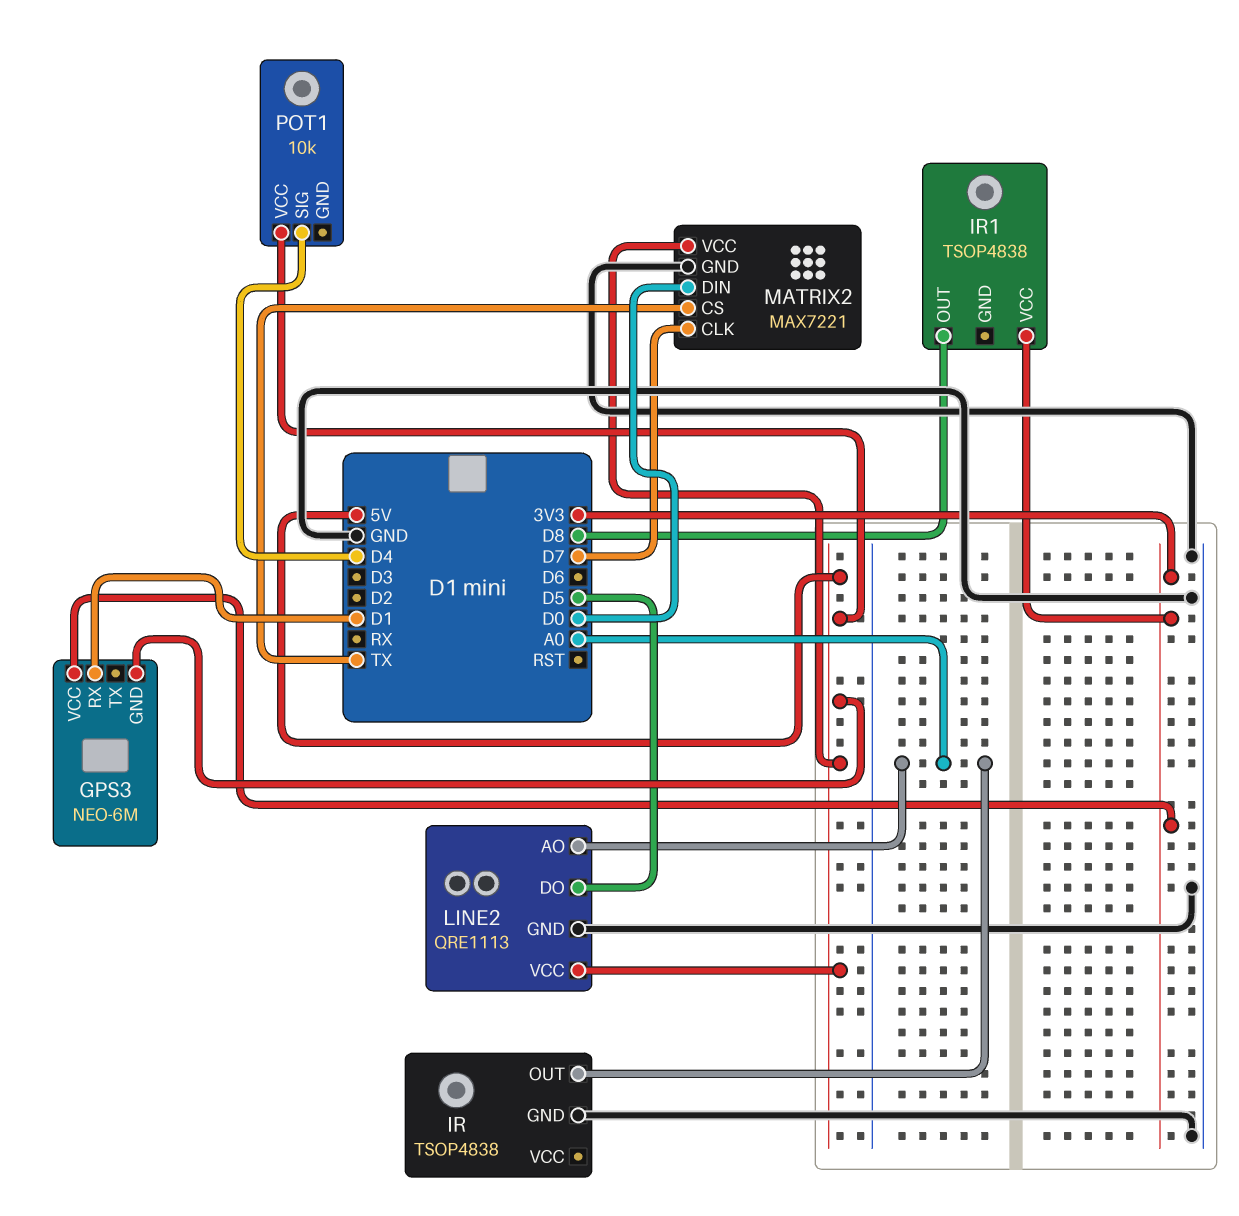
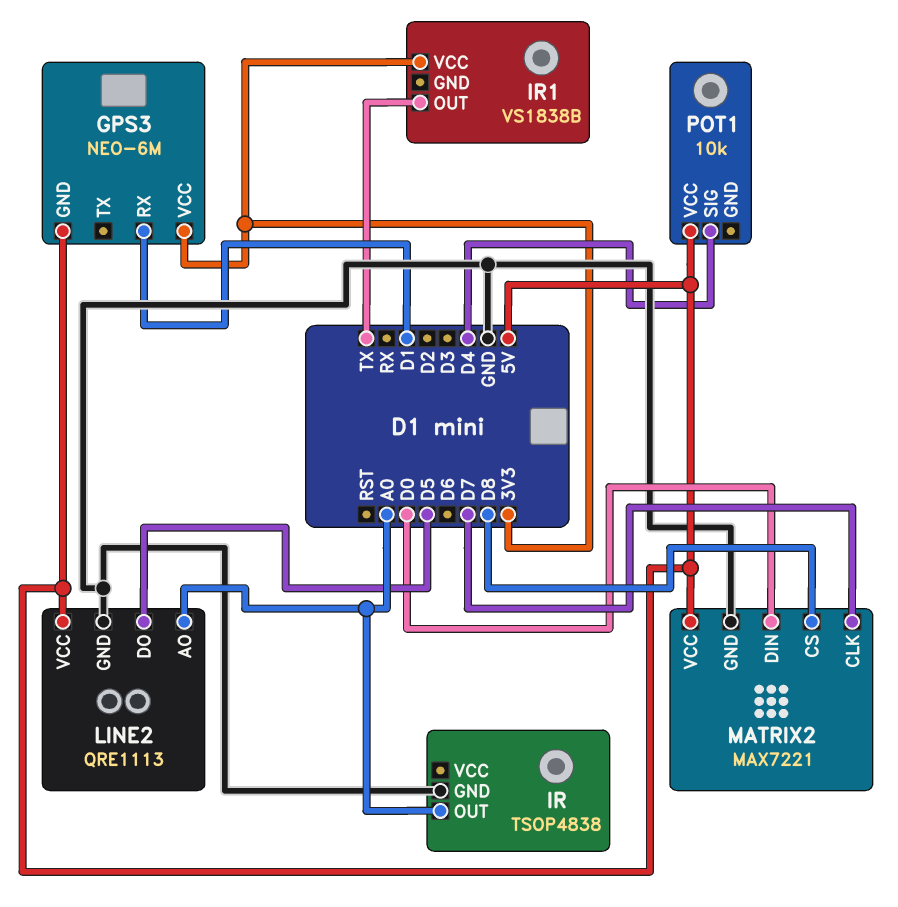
IR1: TSOP4838 -> VS1838B
IR1 pin OUT: D8 -> TX
MATRIX2 pin CS: TX -> D8

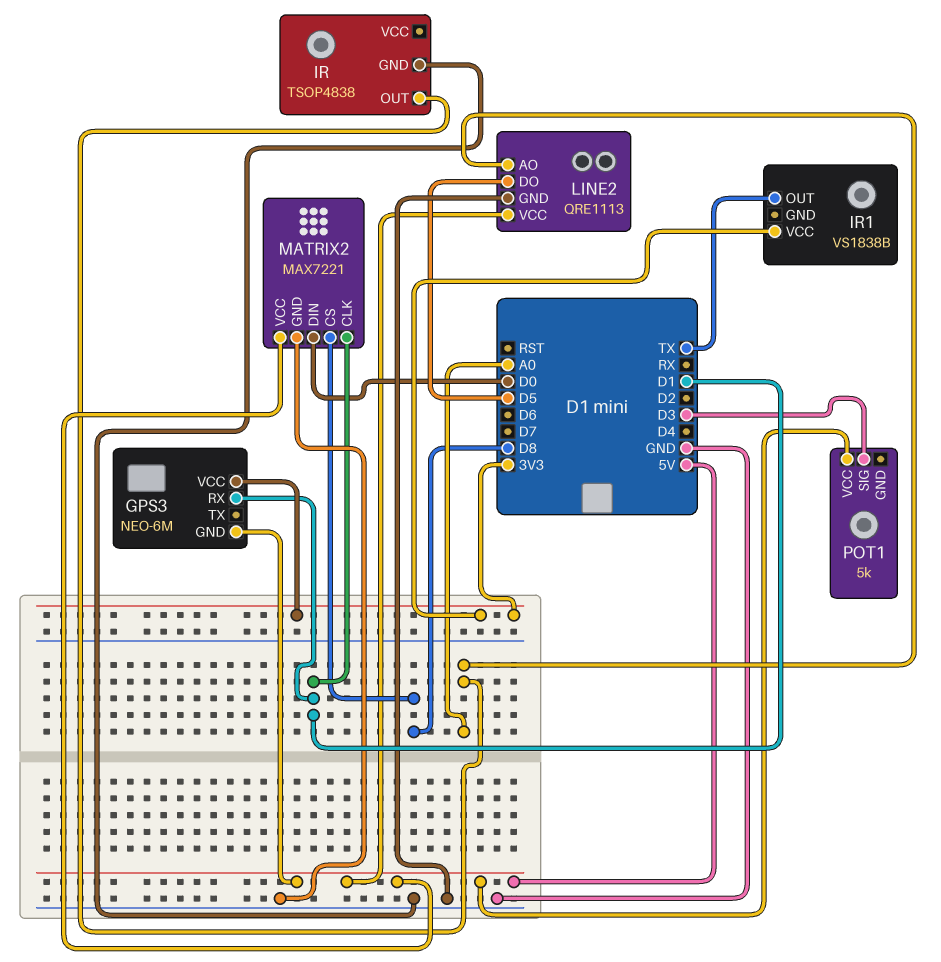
MATRIX2 pin CLK: D7 -> D1
POT1: 10k -> 5k
POT1 pin SIG: D4 -> D3

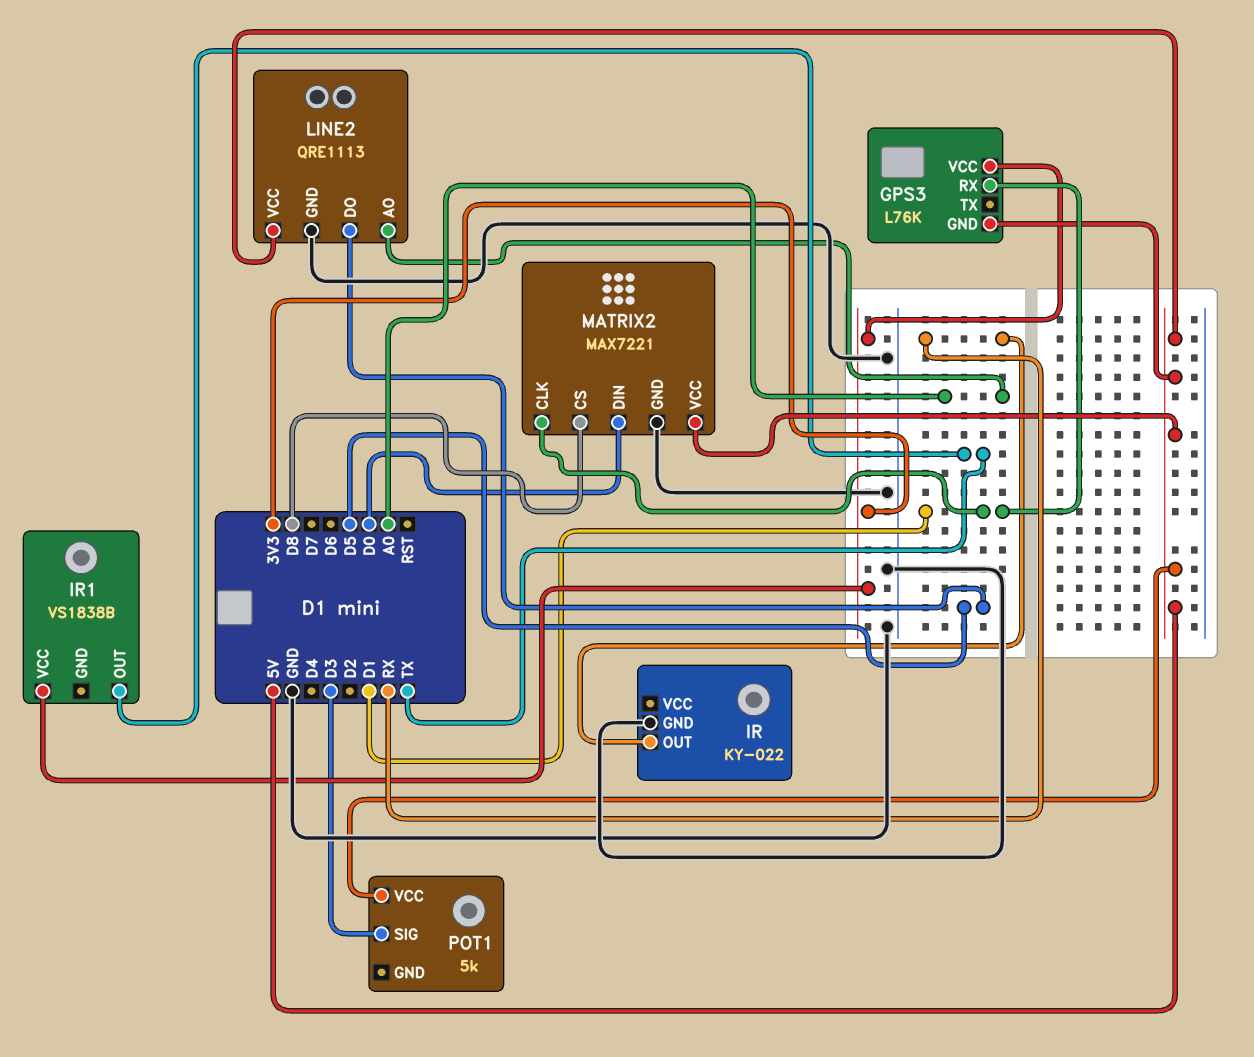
GPS3: NEO-6M -> L76K
IR: TSOP4838 -> KY-022
IR pin OUT: A0 -> RX

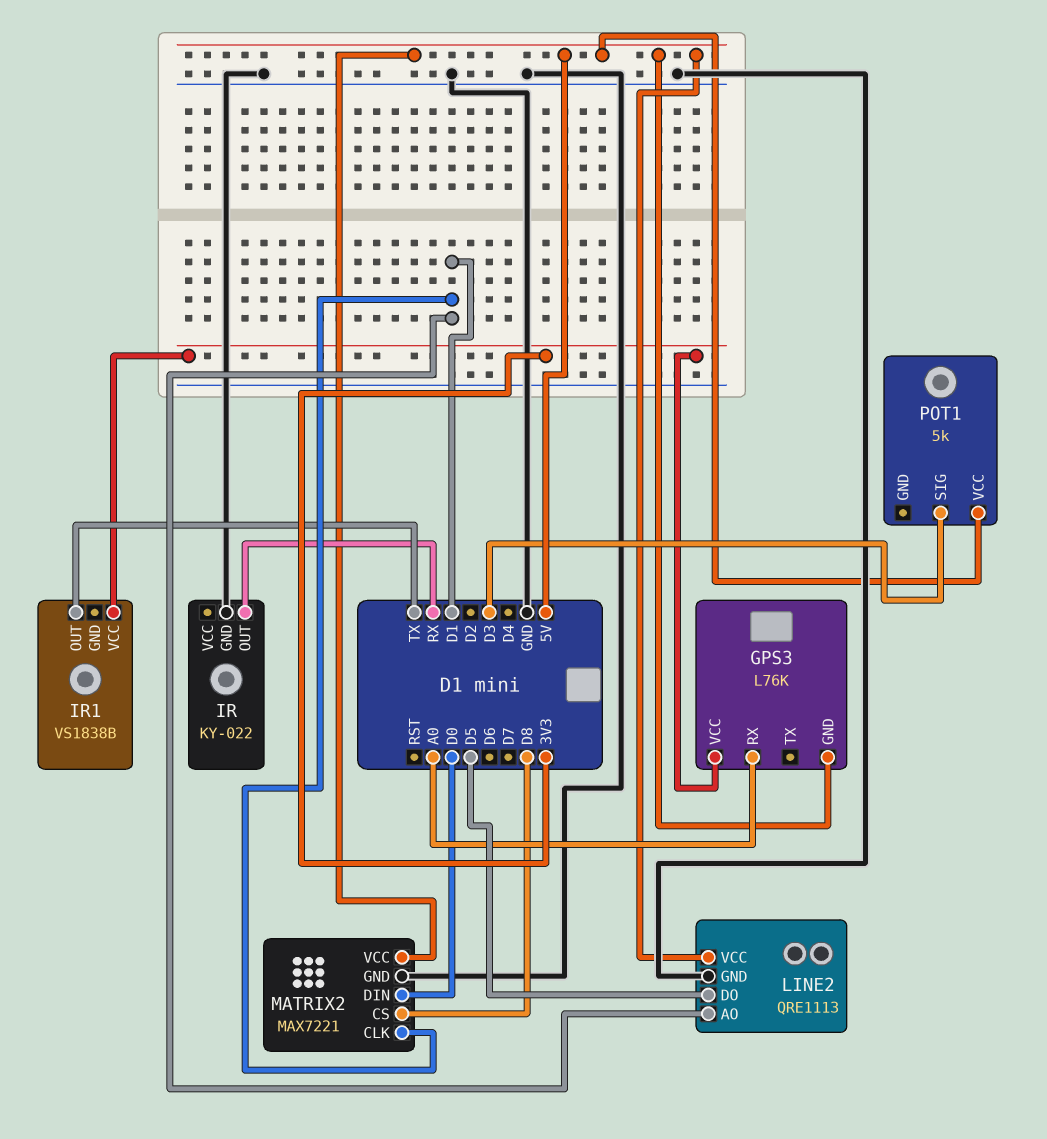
GPS3 pin RX: D1 -> A0
LINE2 pin AO: A0 -> D1

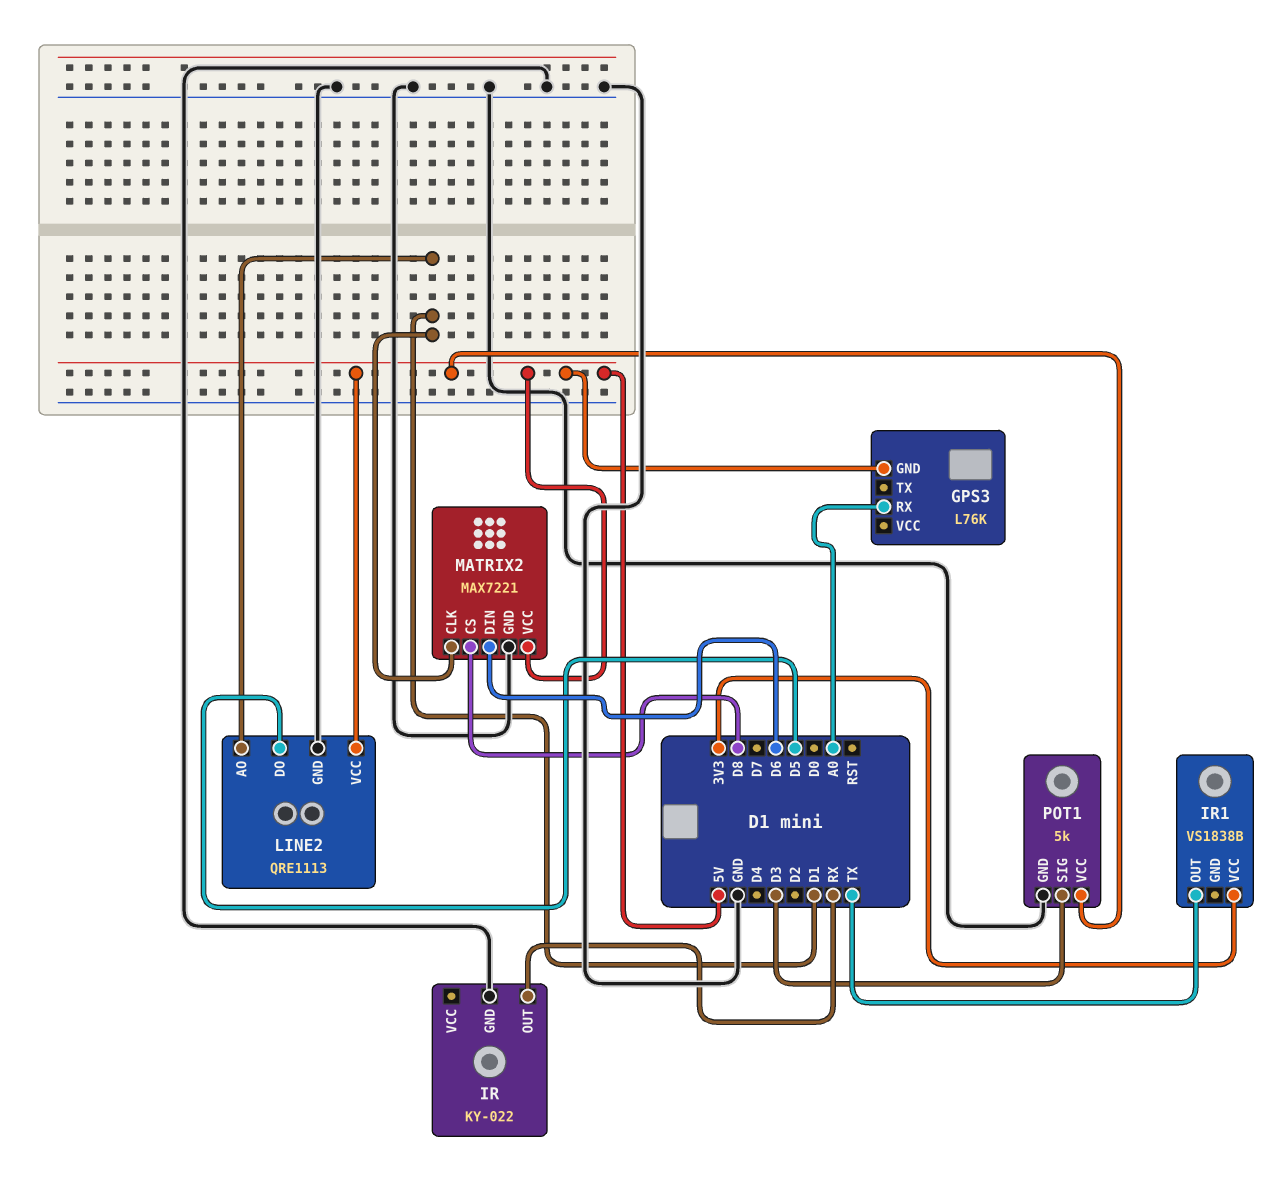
GPS3 pin VCC: 3V3 -> none
MATRIX2 pin DIN: D0 -> D6
POT1 pin GND: none -> GND

